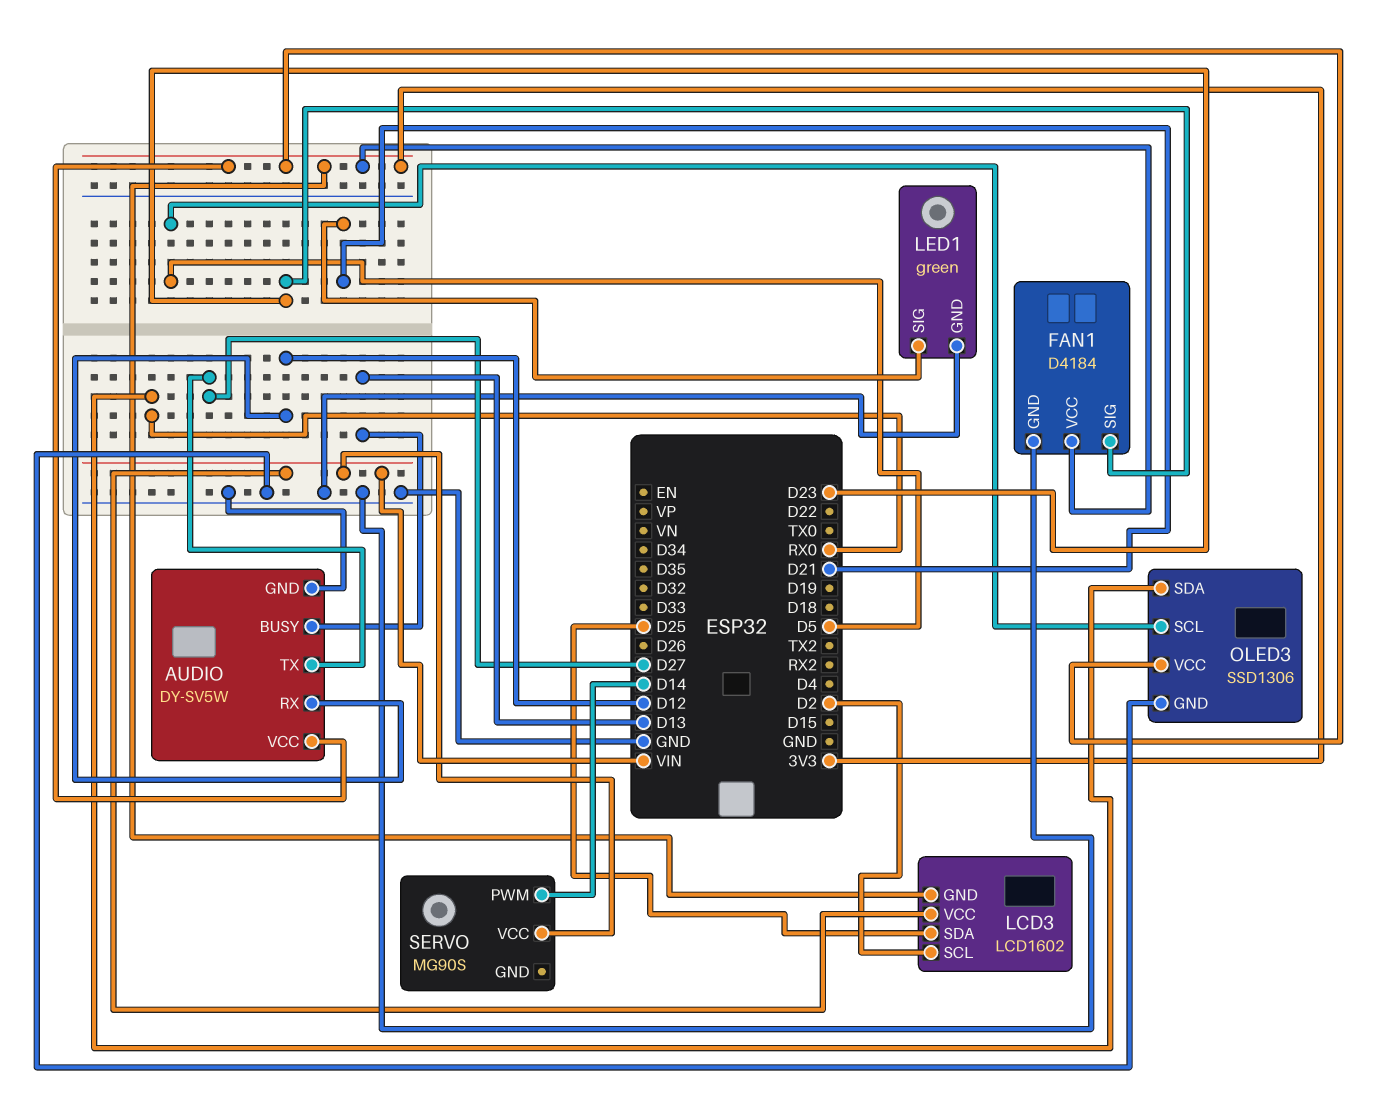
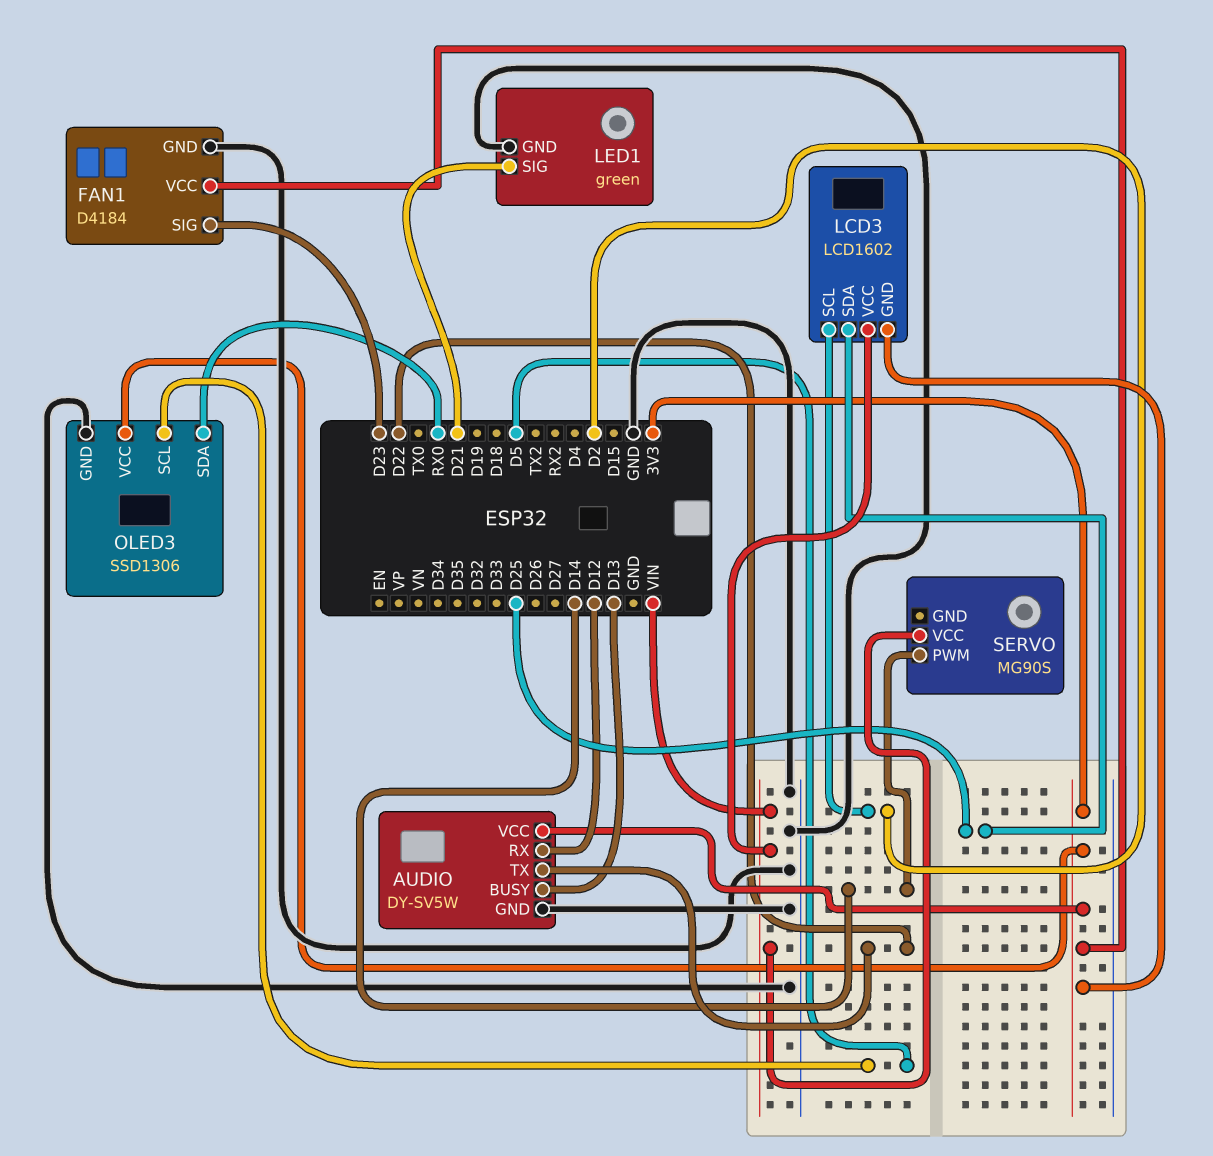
AUDIO pin TX: D27 -> D22

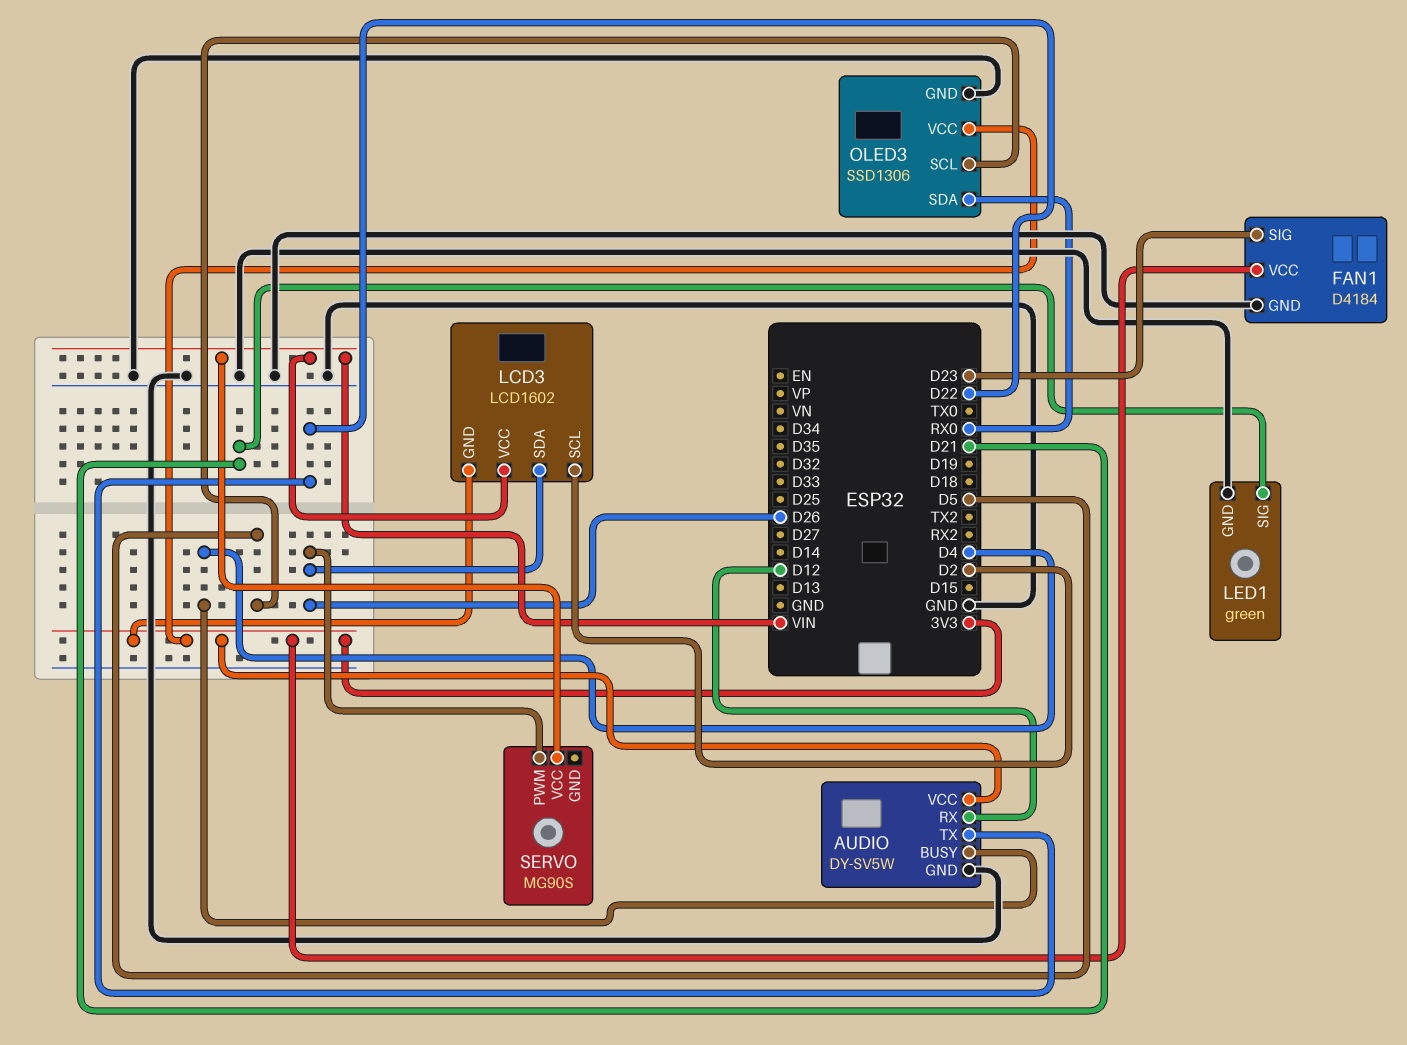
AUDIO pin BUSY: D13 -> D4
LCD3 pin SDA: D25 -> D26
SERVO pin PWM: D14 -> D26

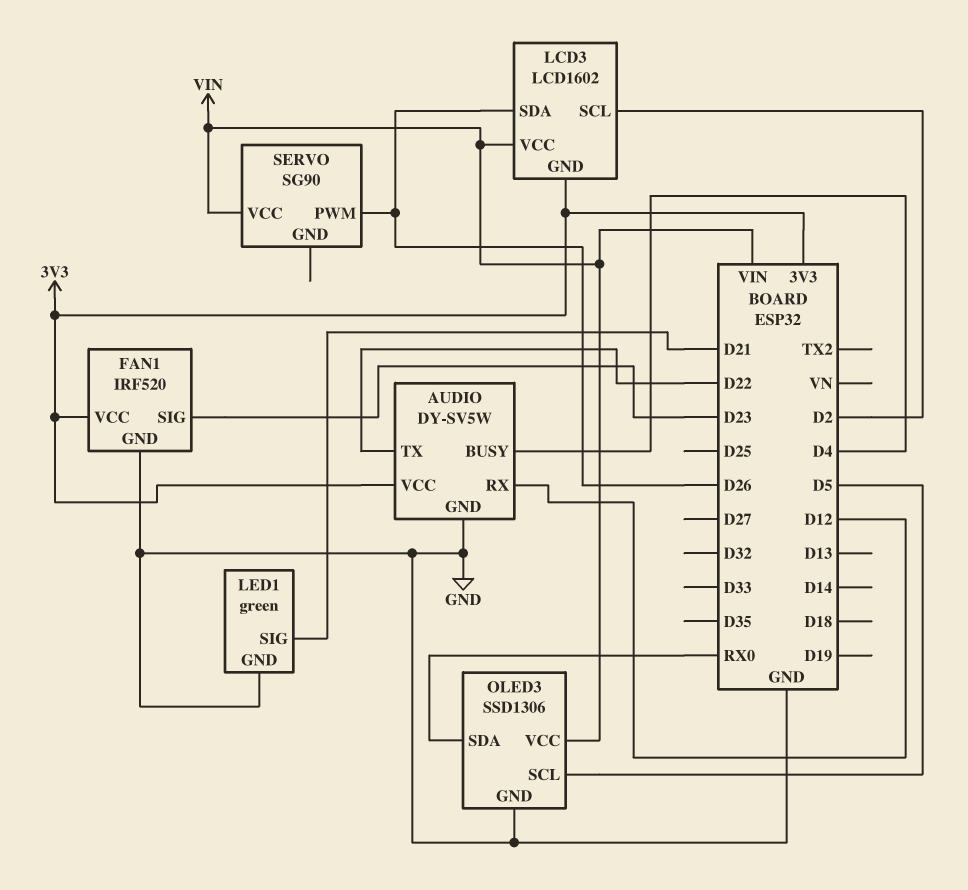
FAN1: D4184 -> IRF520
OLED3 pin VCC: 3V3 -> VIN
SERVO: MG90S -> SG90

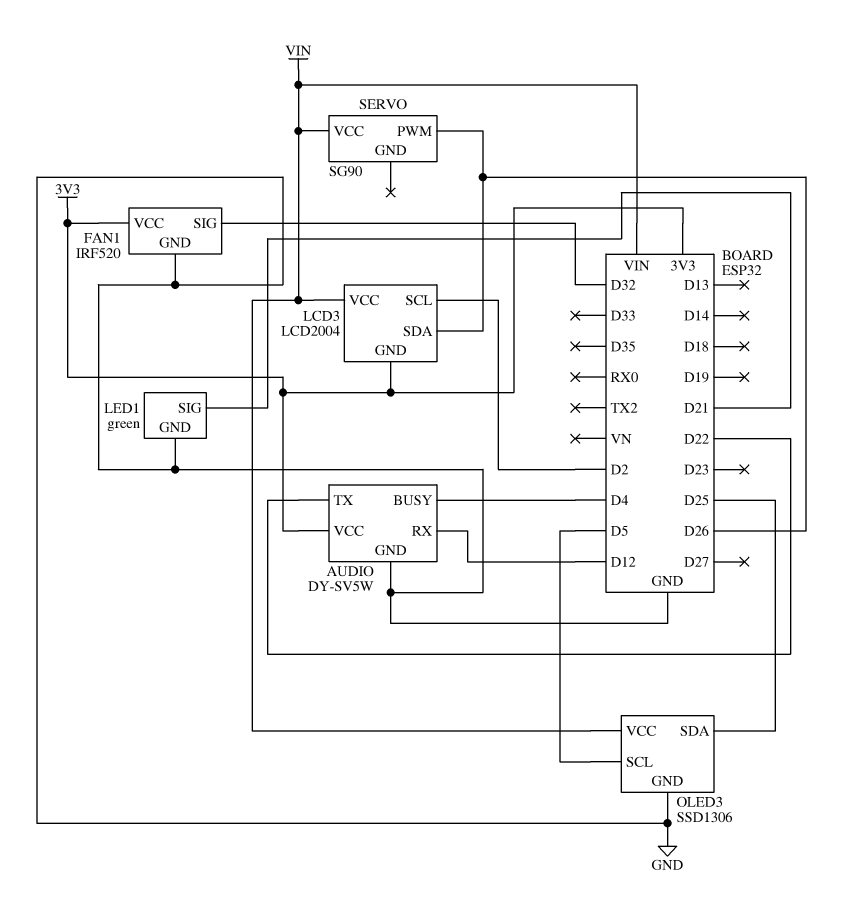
FAN1 pin SIG: D23 -> D32
LCD3: LCD1602 -> LCD2004
OLED3 pin SDA: RX0 -> D25

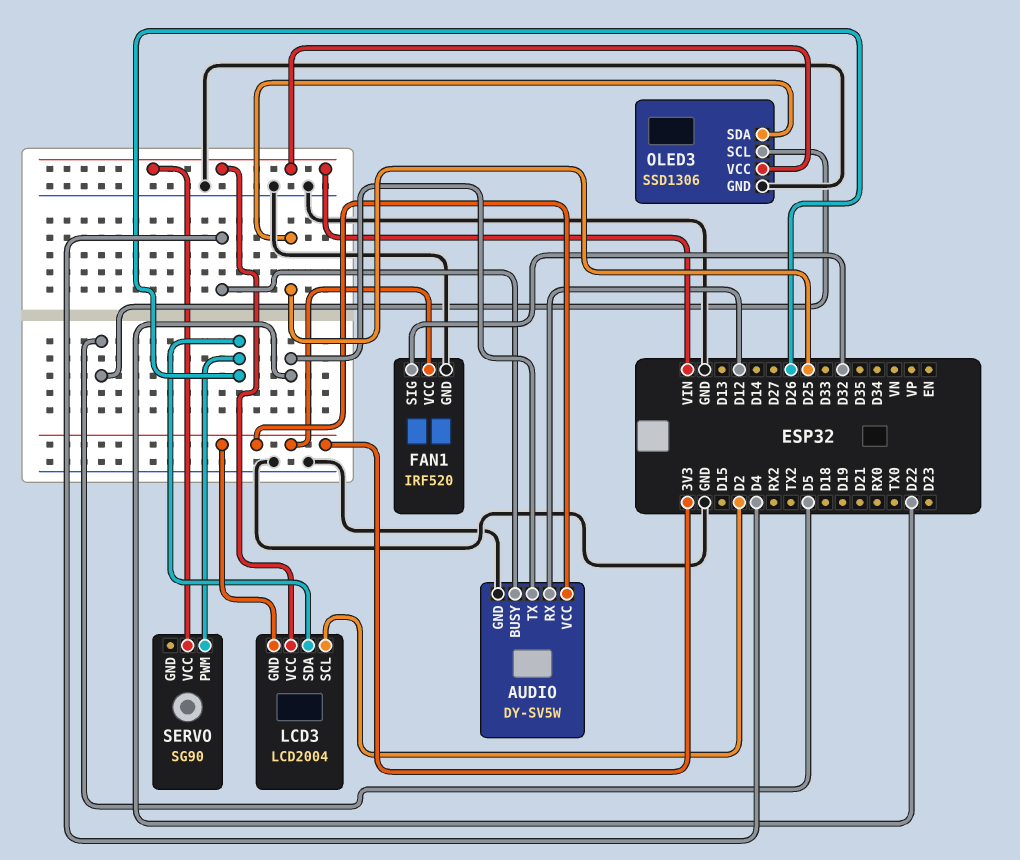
LED1: green -> none
LED1 pin GND: GND -> none
LED1 pin SIG: D21 -> none

